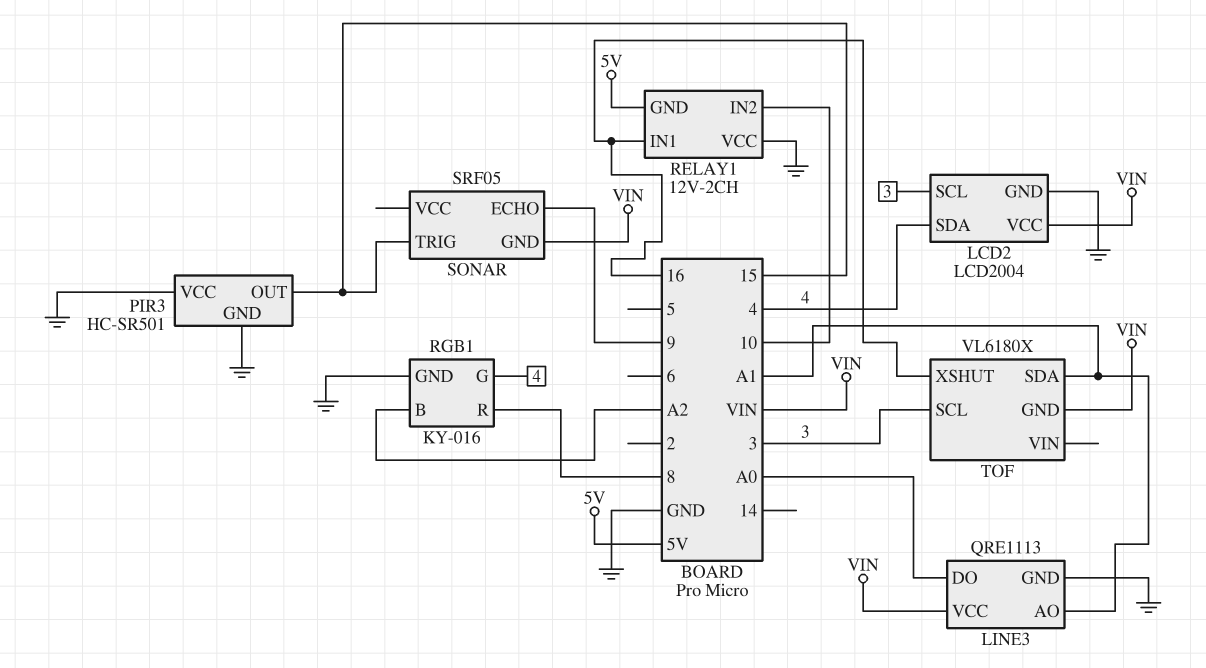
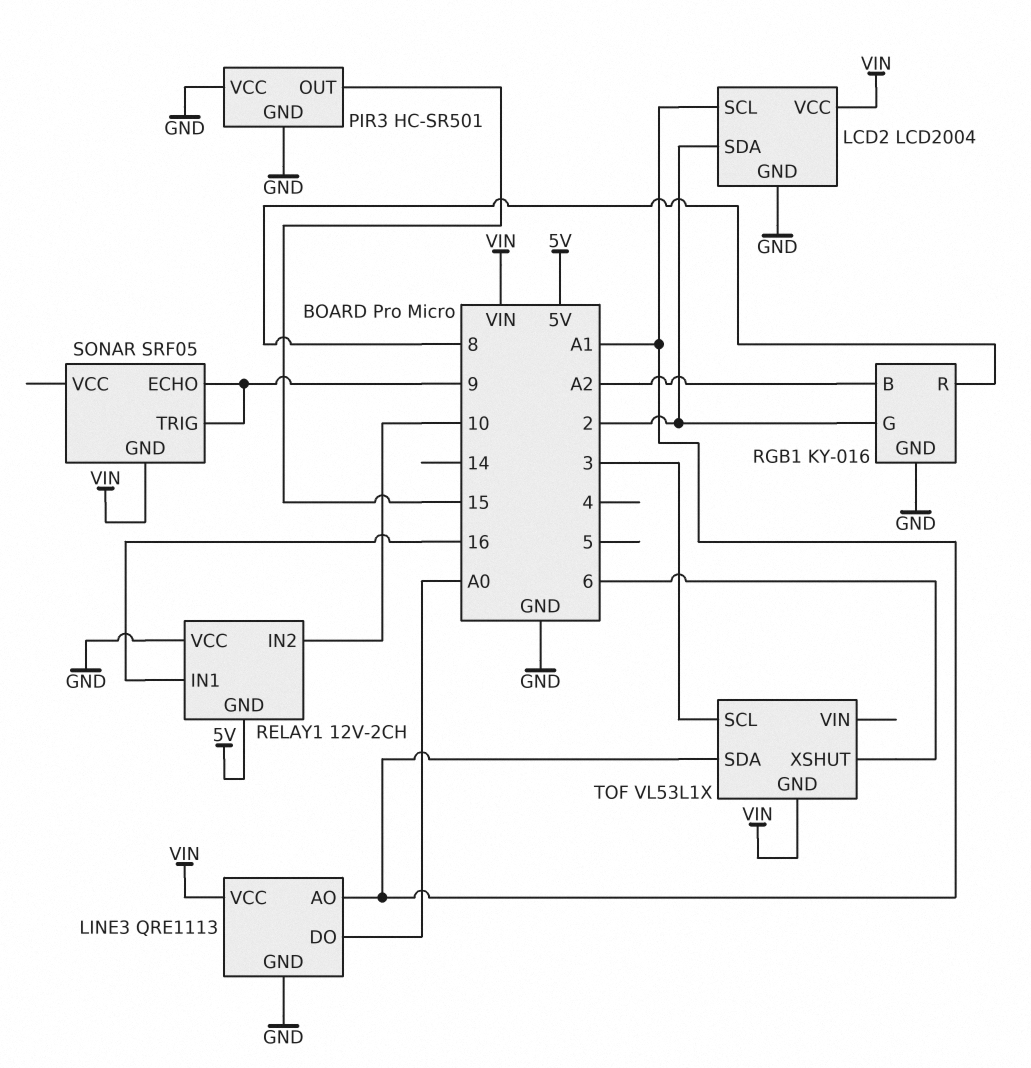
LCD2 pin SCL: 3 -> A1
LCD2 pin SDA: 4 -> 2
RGB1 pin G: 4 -> 2
SONAR pin TRIG: 15 -> 9
TOF: VL6180X -> VL53L1X
TOF pin XSHUT: 16 -> 6

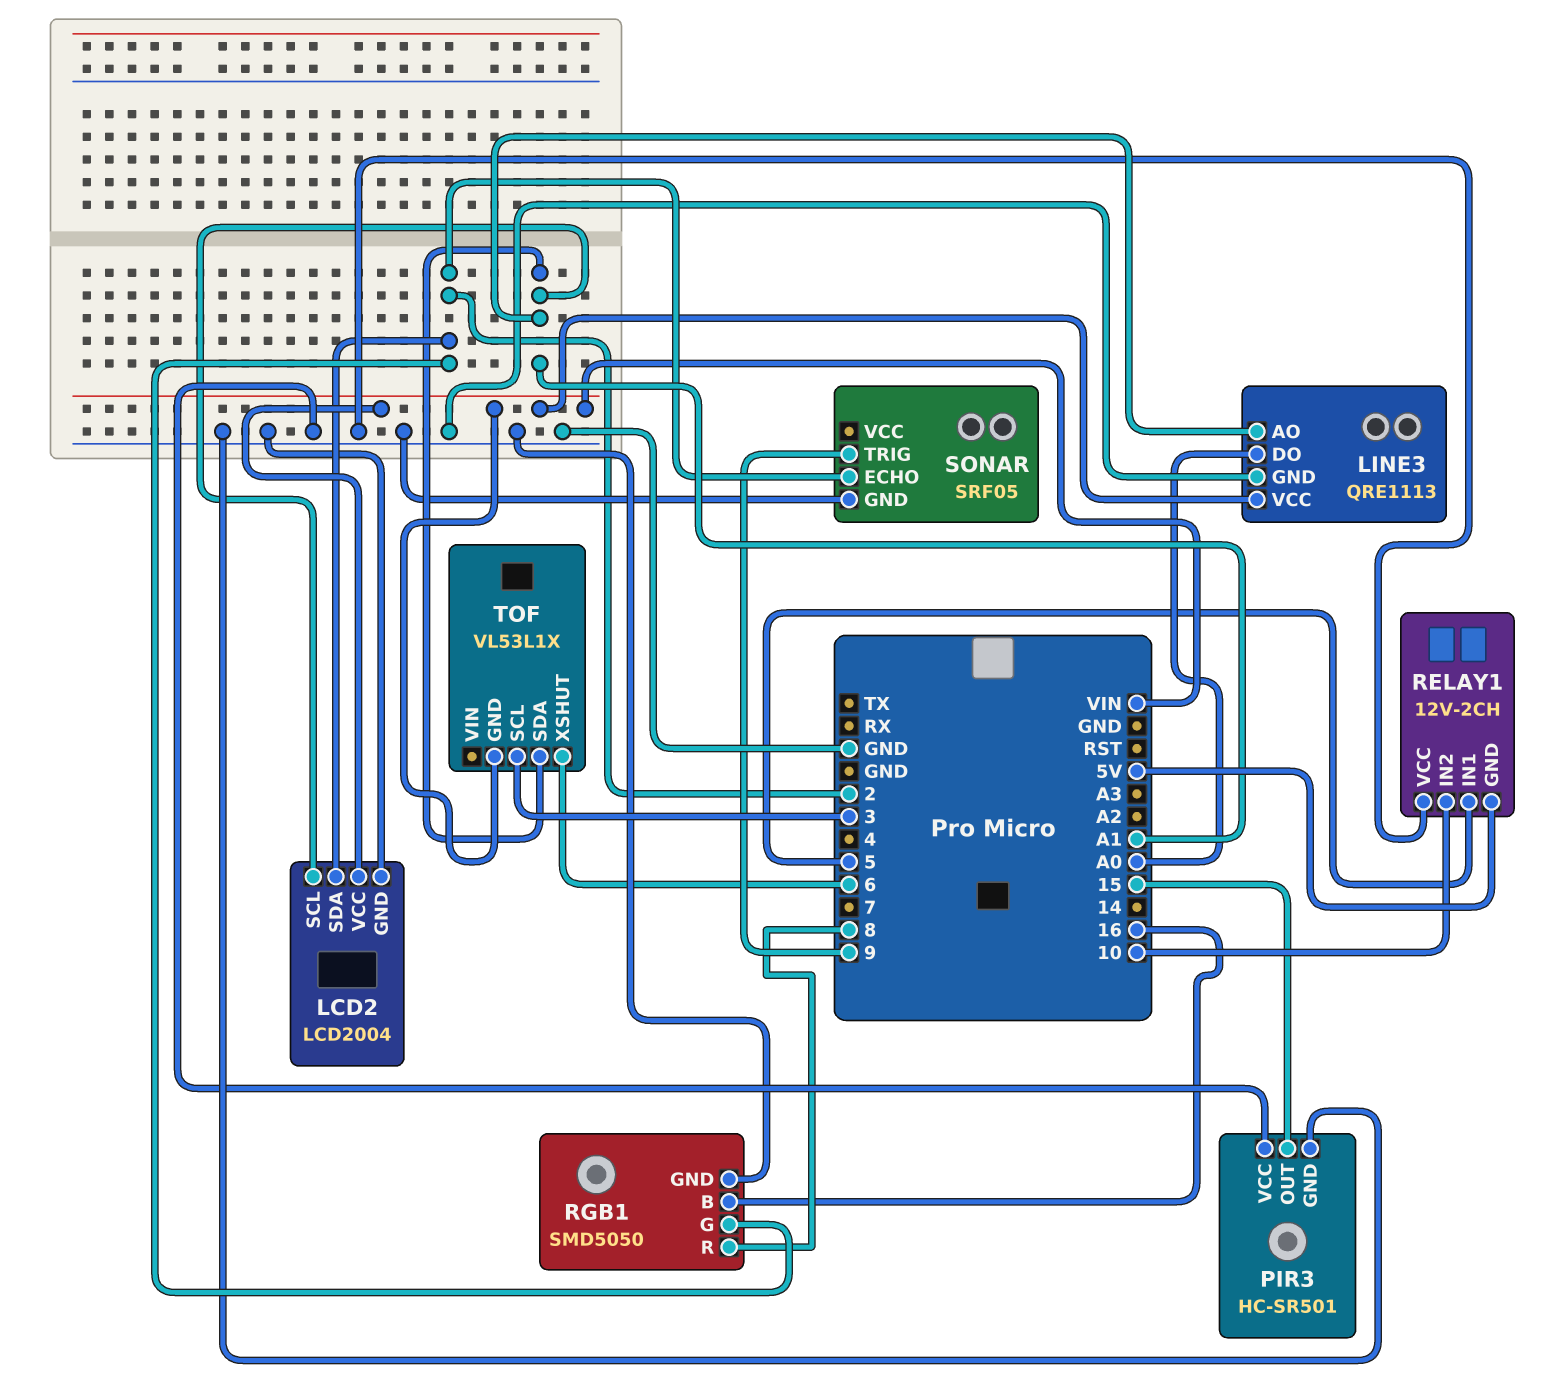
RELAY1 pin IN1: 16 -> 5
RGB1: KY-016 -> SMD5050
RGB1 pin B: A2 -> 16
SONAR pin ECHO: 9 -> 2
SONAR pin GND: VIN -> GND

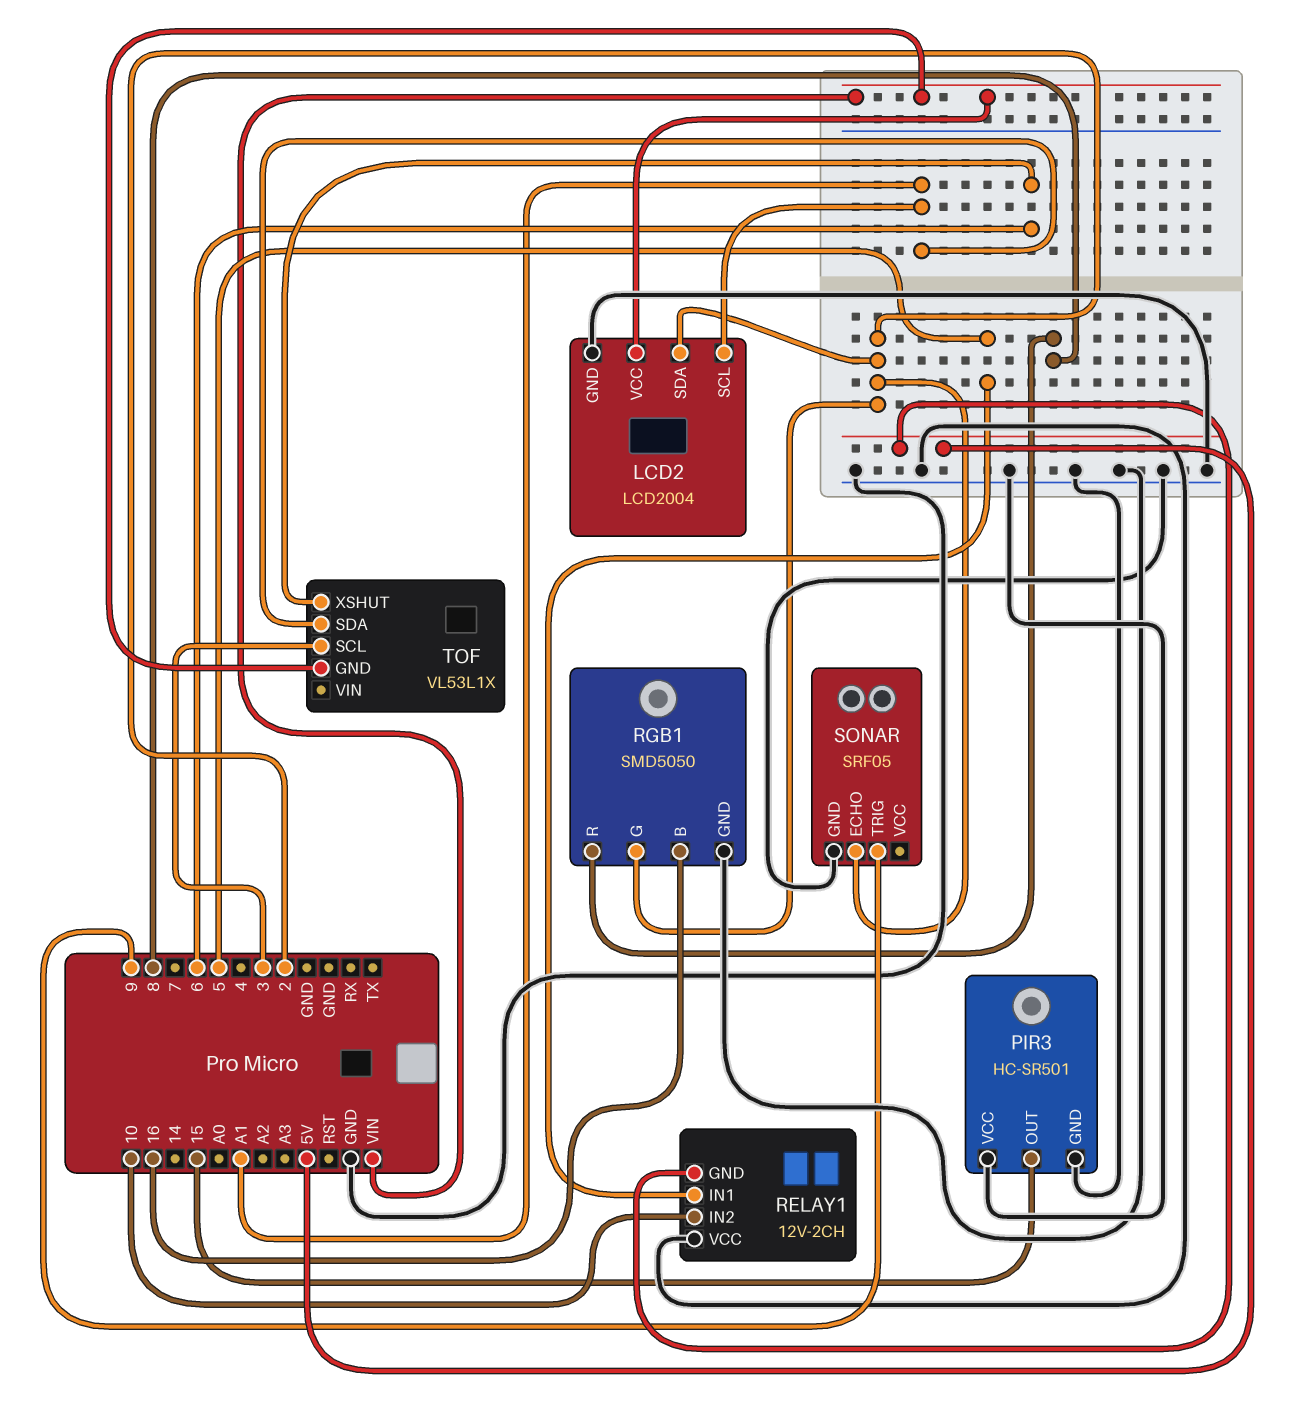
LINE3: QRE1113 -> none
LINE3 pin AO: A1 -> none
LINE3 pin DO: A0 -> none
LINE3 pin GND: GND -> none
LINE3 pin VCC: VIN -> none

